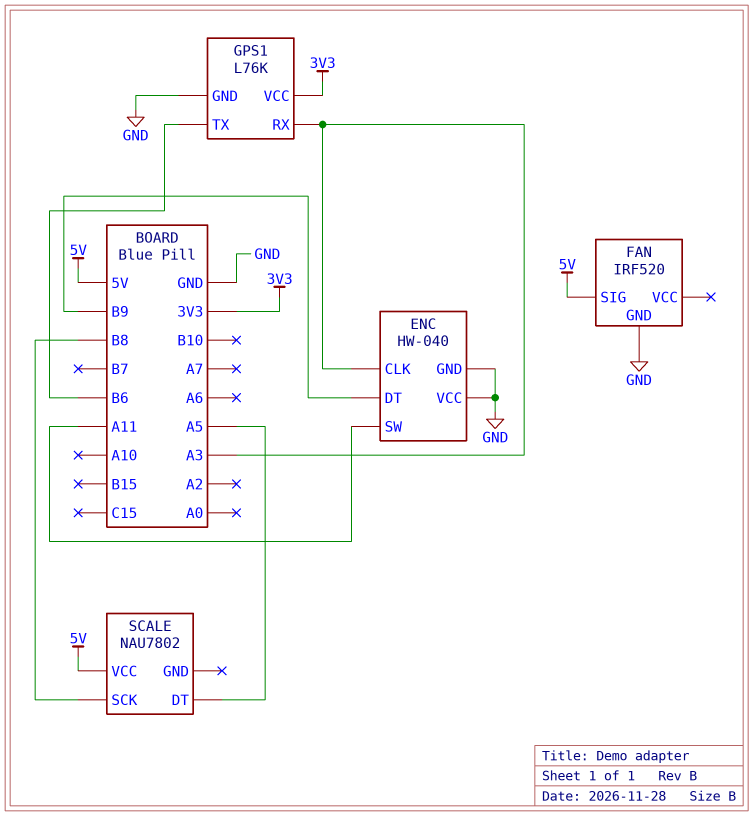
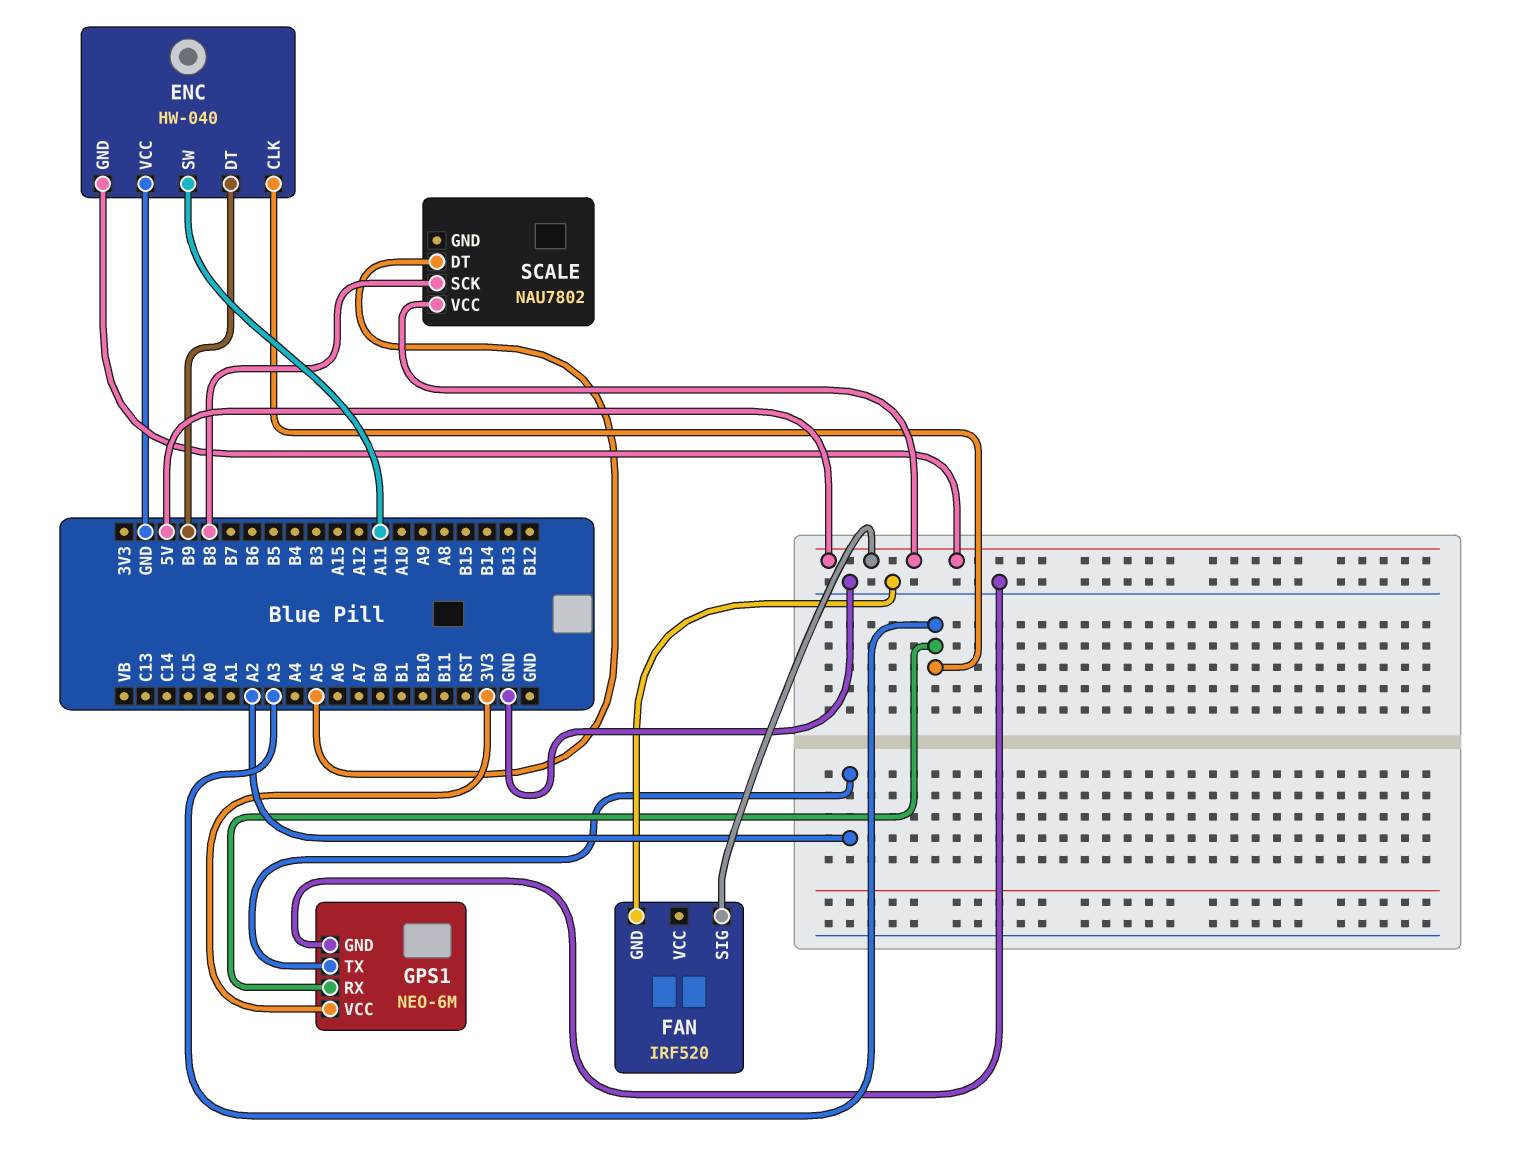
ENC pin GND: GND -> 5V
GPS1: L76K -> NEO-6M
GPS1 pin TX: B6 -> A2

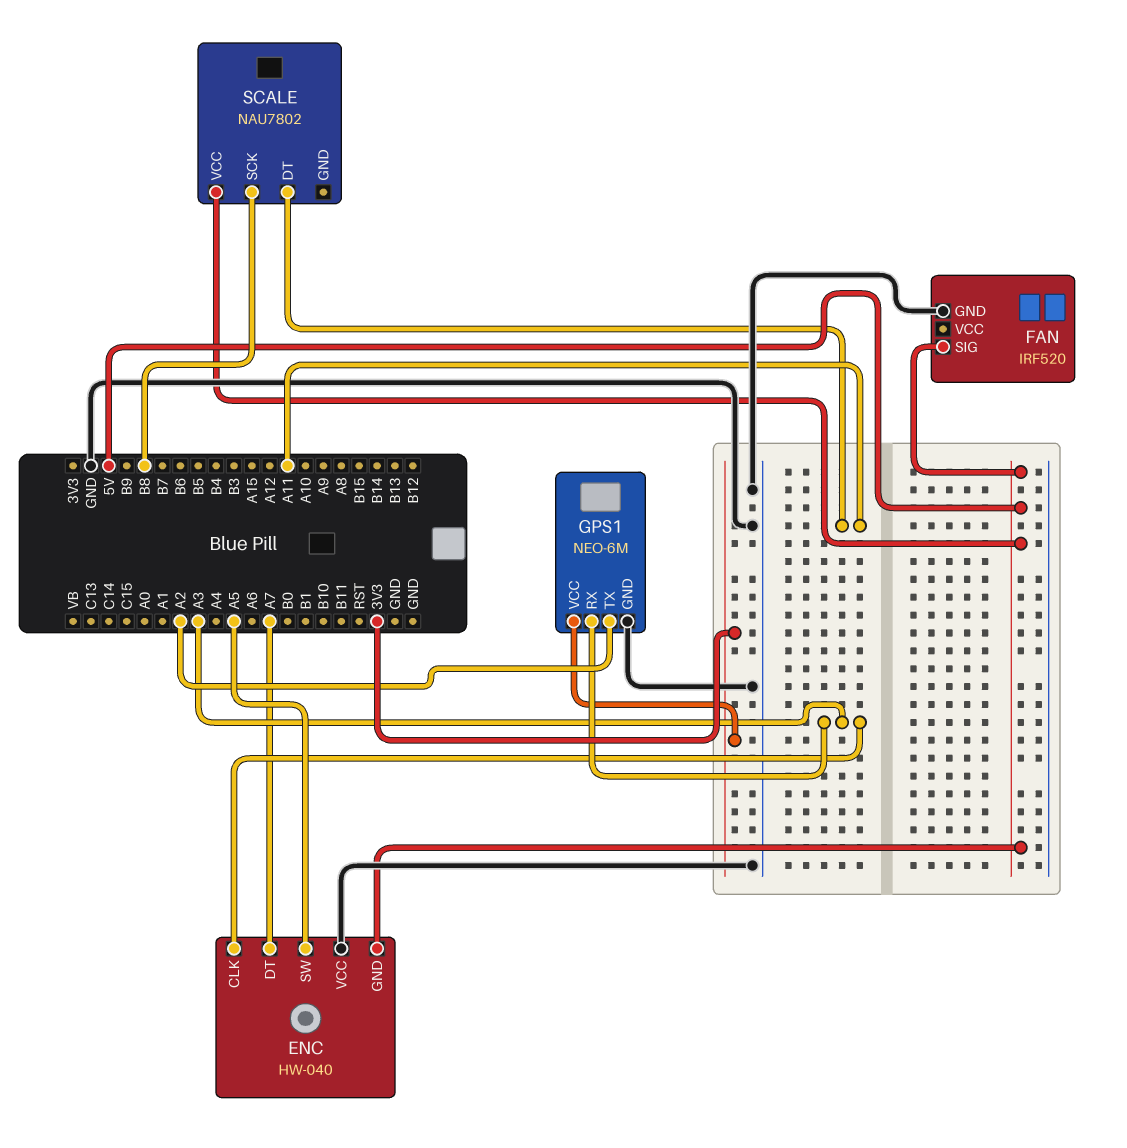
ENC pin DT: B9 -> A7
ENC pin SW: A11 -> A5
SCALE pin DT: A5 -> A11

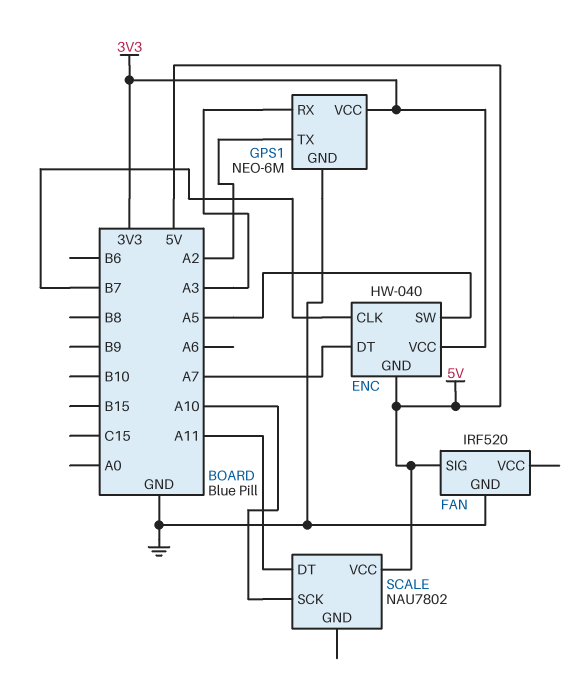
ENC pin CLK: A3 -> B7
ENC pin VCC: GND -> 3V3
SCALE pin SCK: B8 -> A10

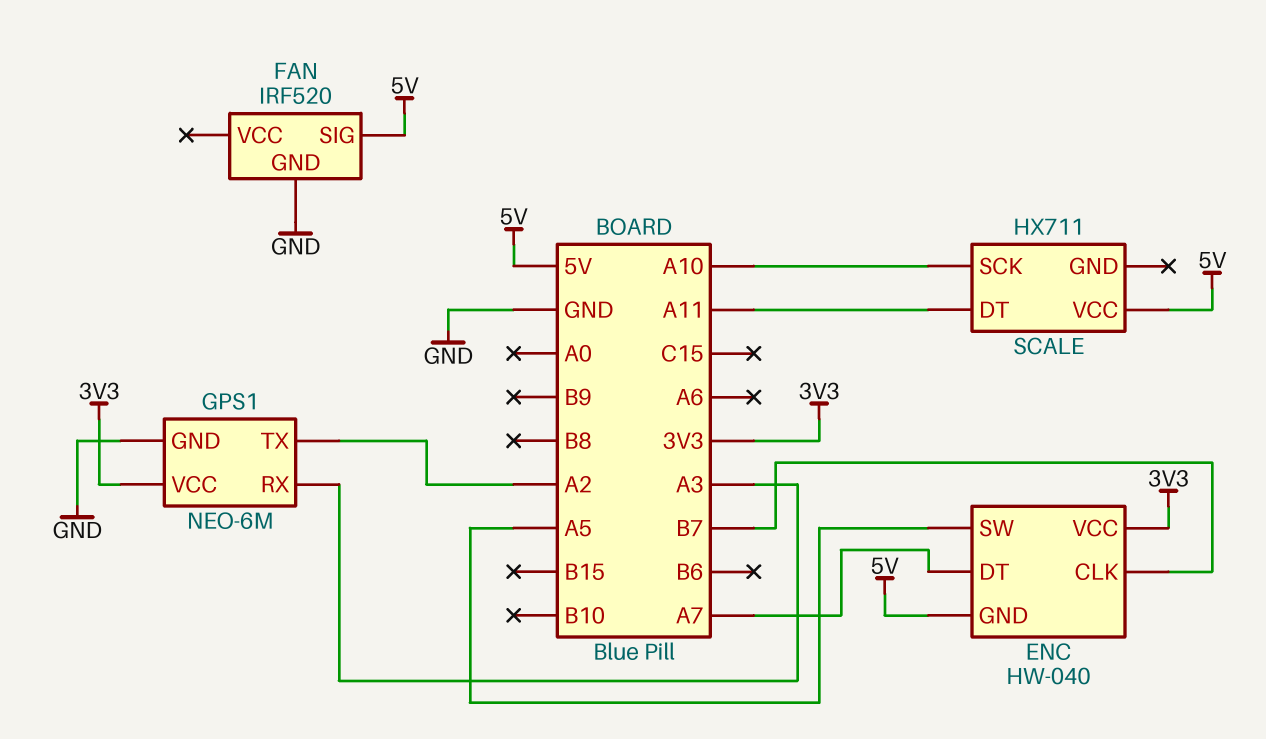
SCALE: NAU7802 -> HX711

